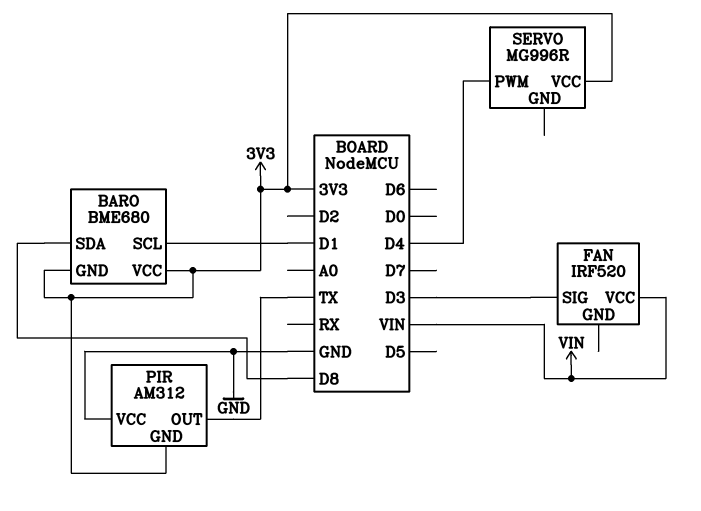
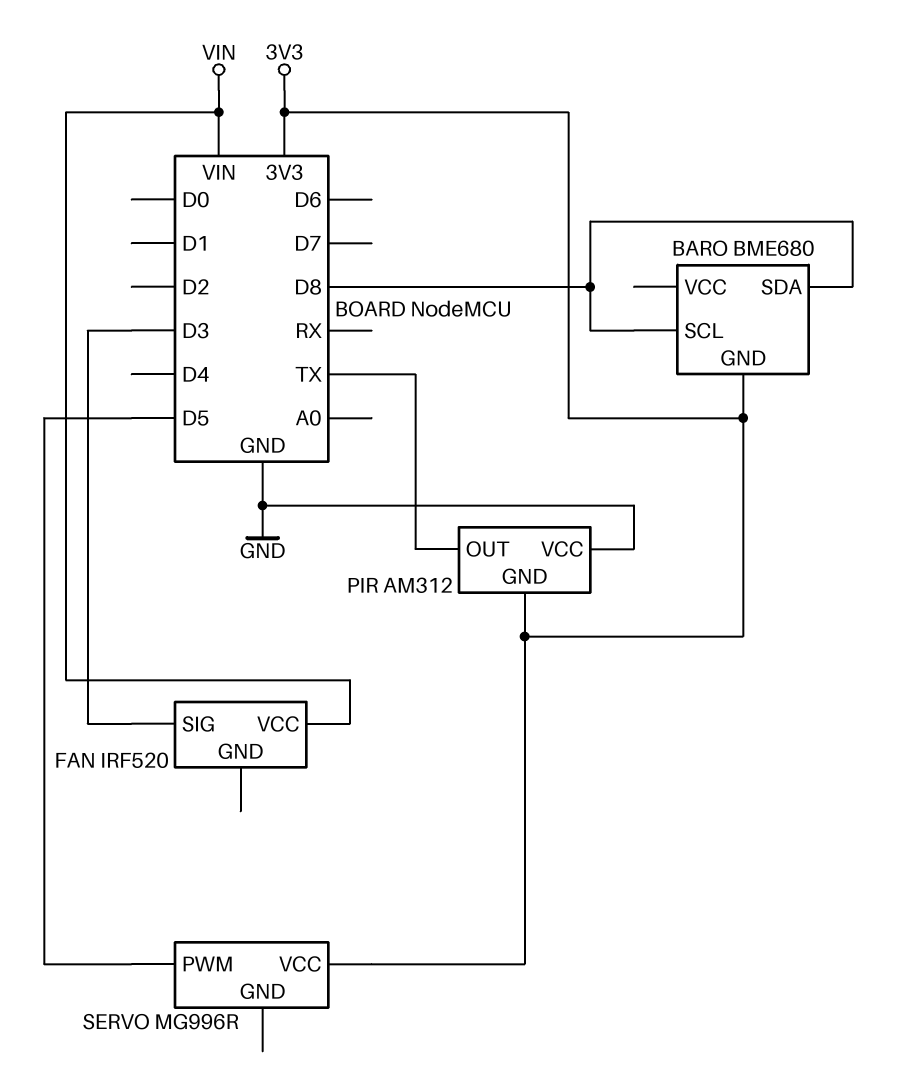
BARO pin SCL: D1 -> D8
BARO pin VCC: 3V3 -> none
SERVO pin PWM: D4 -> D5

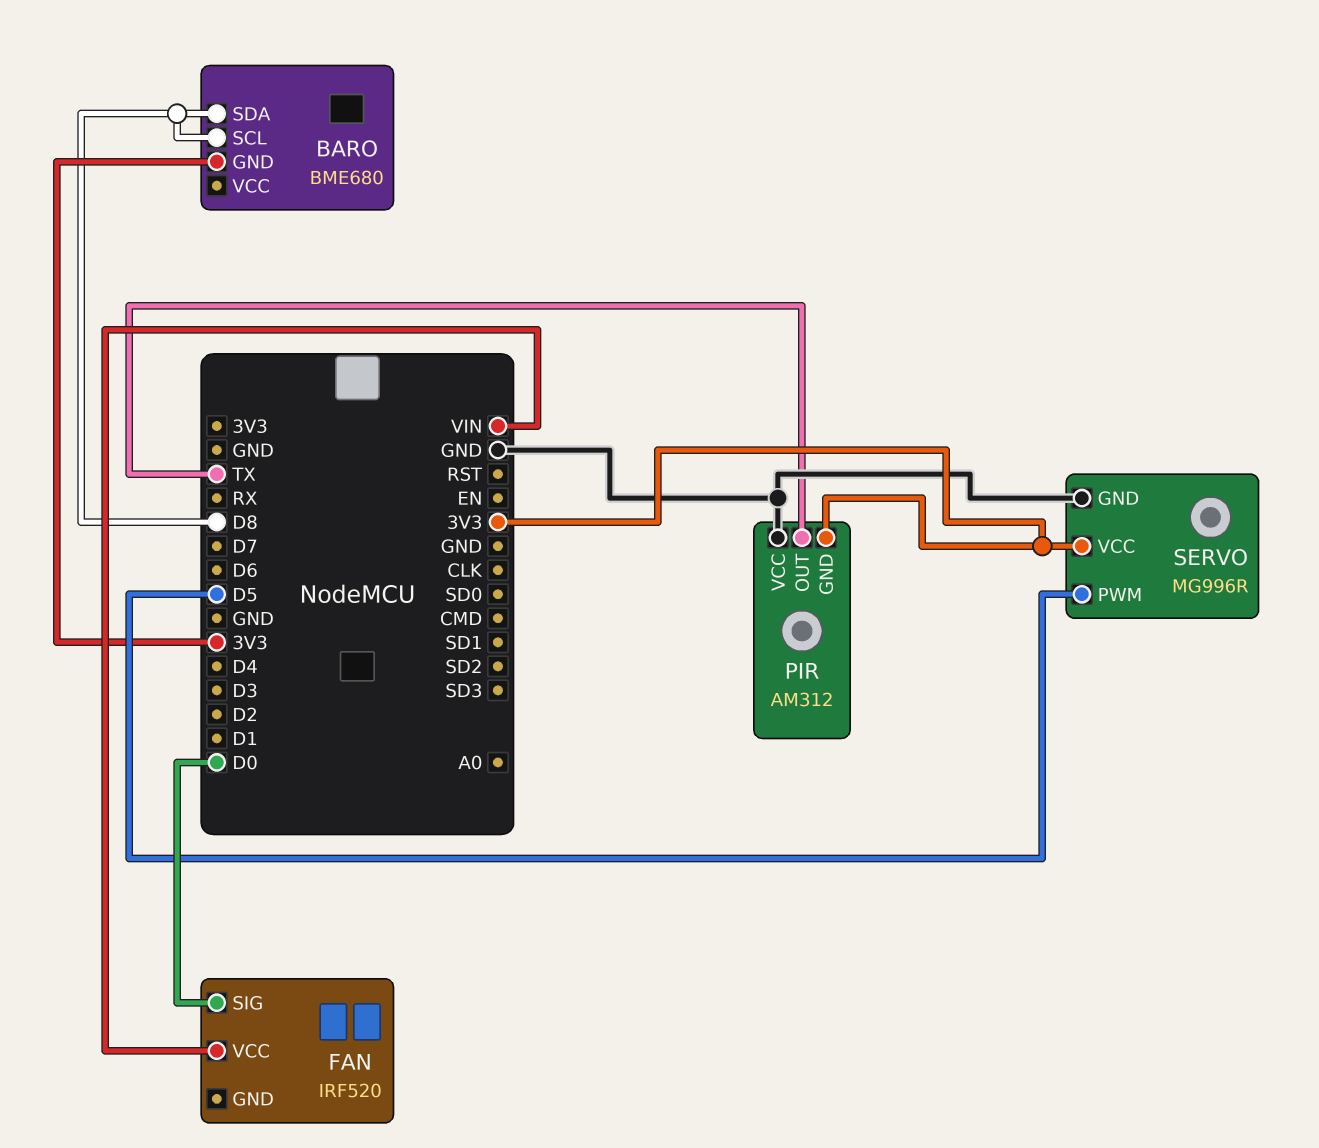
FAN pin SIG: D3 -> D0
SERVO pin GND: none -> GND

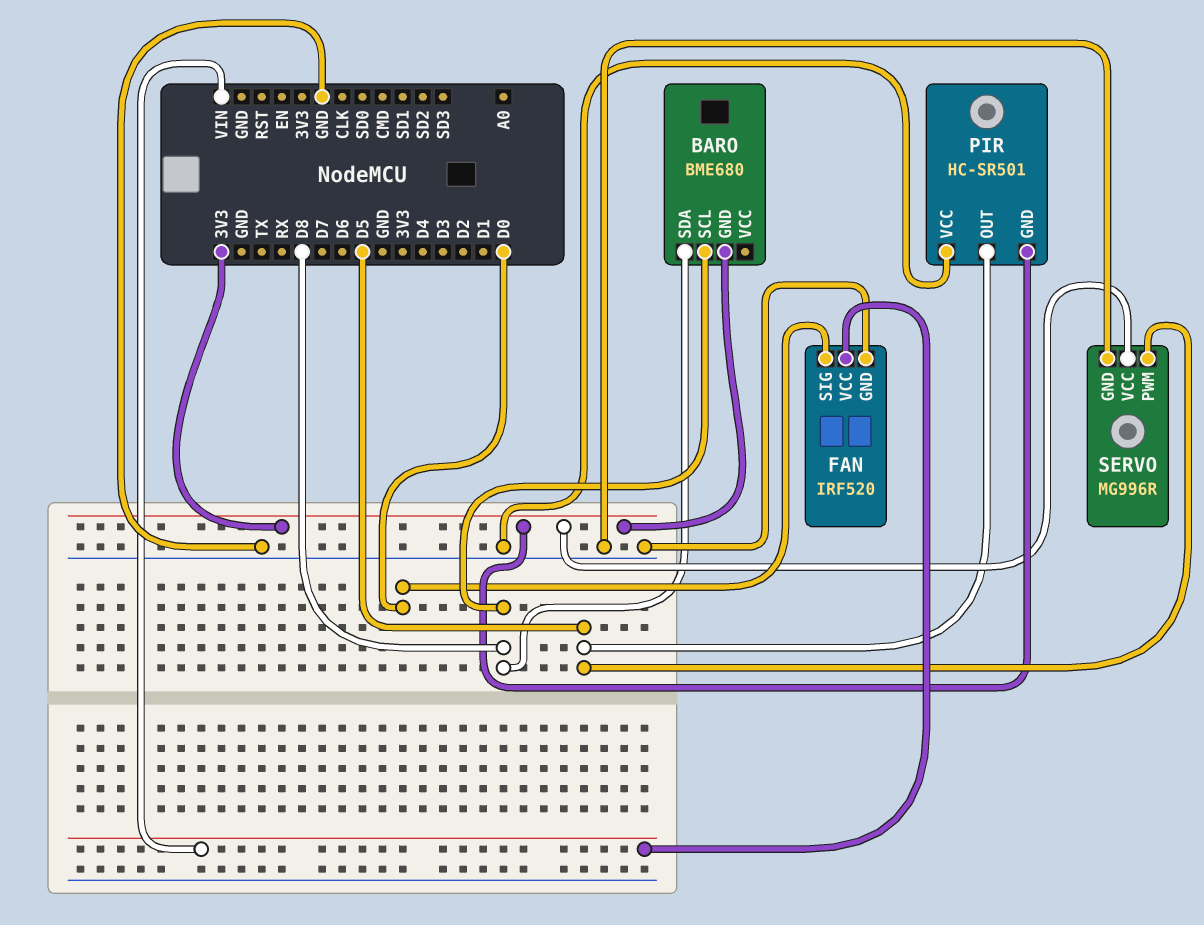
FAN pin GND: none -> GND
PIR: AM312 -> HC-SR501
PIR pin OUT: TX -> D5

